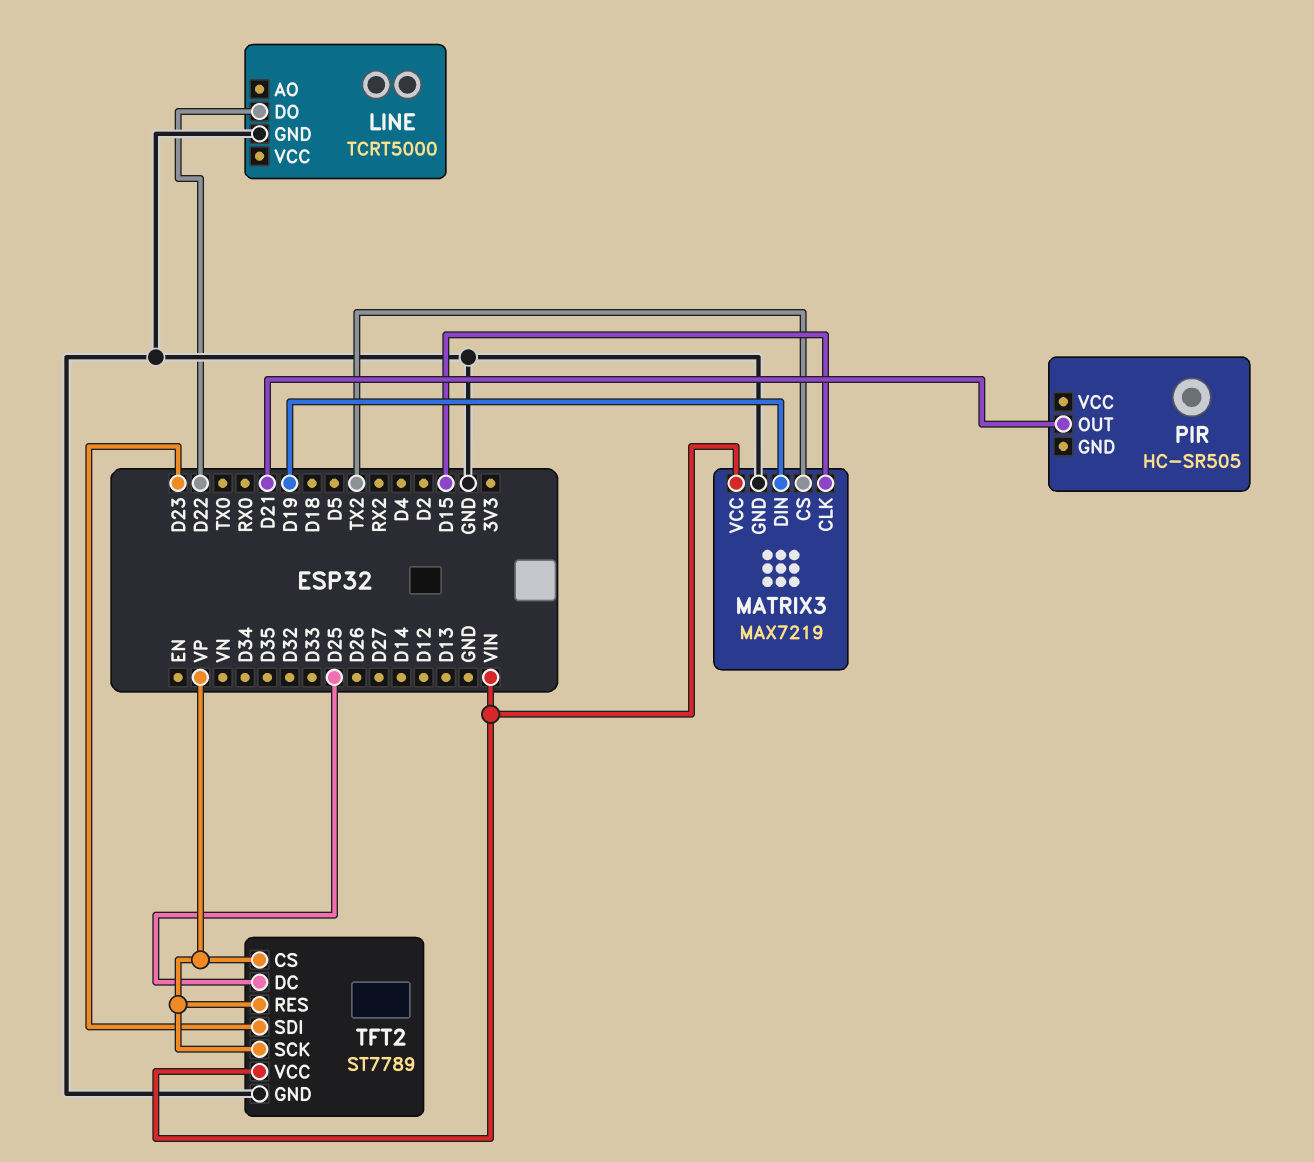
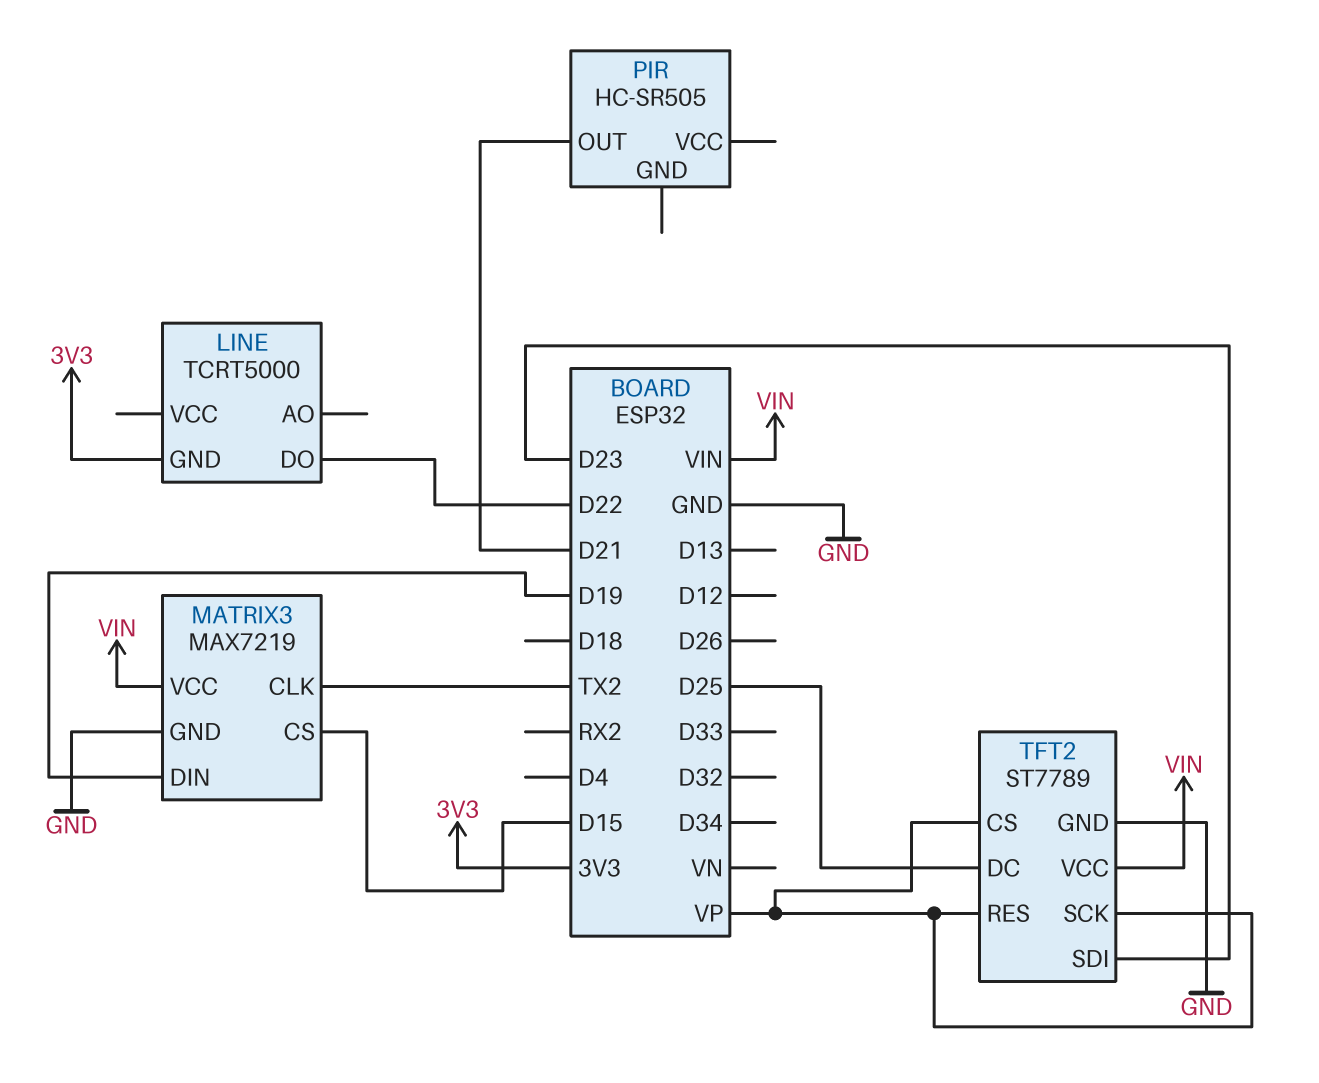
LINE pin GND: GND -> 3V3
MATRIX3 pin CLK: D15 -> TX2
MATRIX3 pin CS: TX2 -> D15

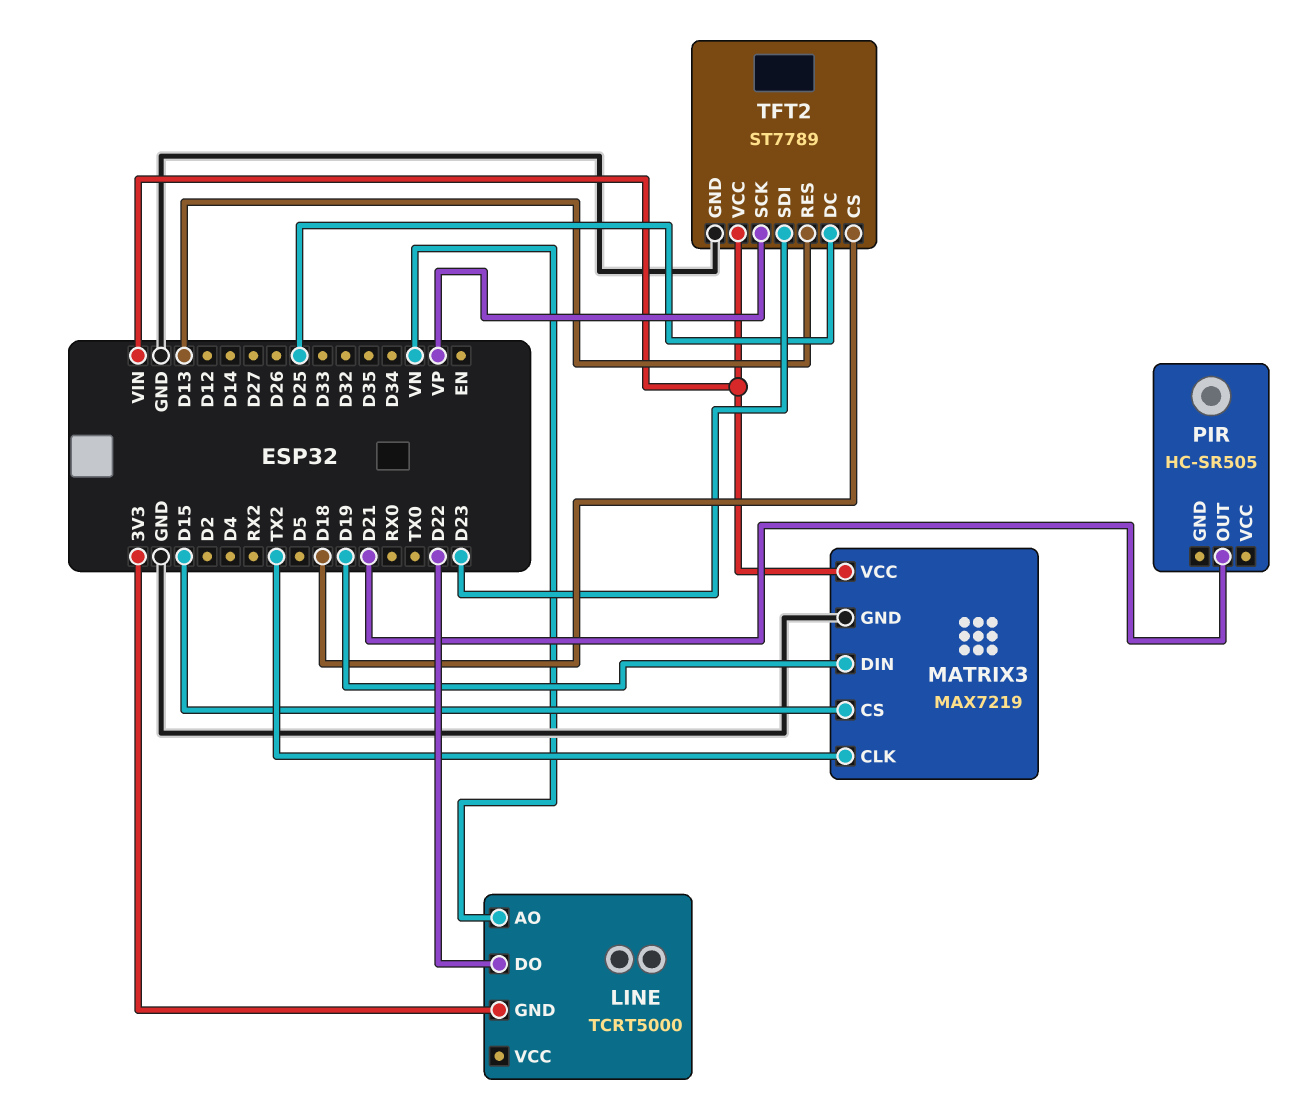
LINE pin AO: none -> VN
TFT2 pin CS: VP -> D18
TFT2 pin RES: VP -> D13

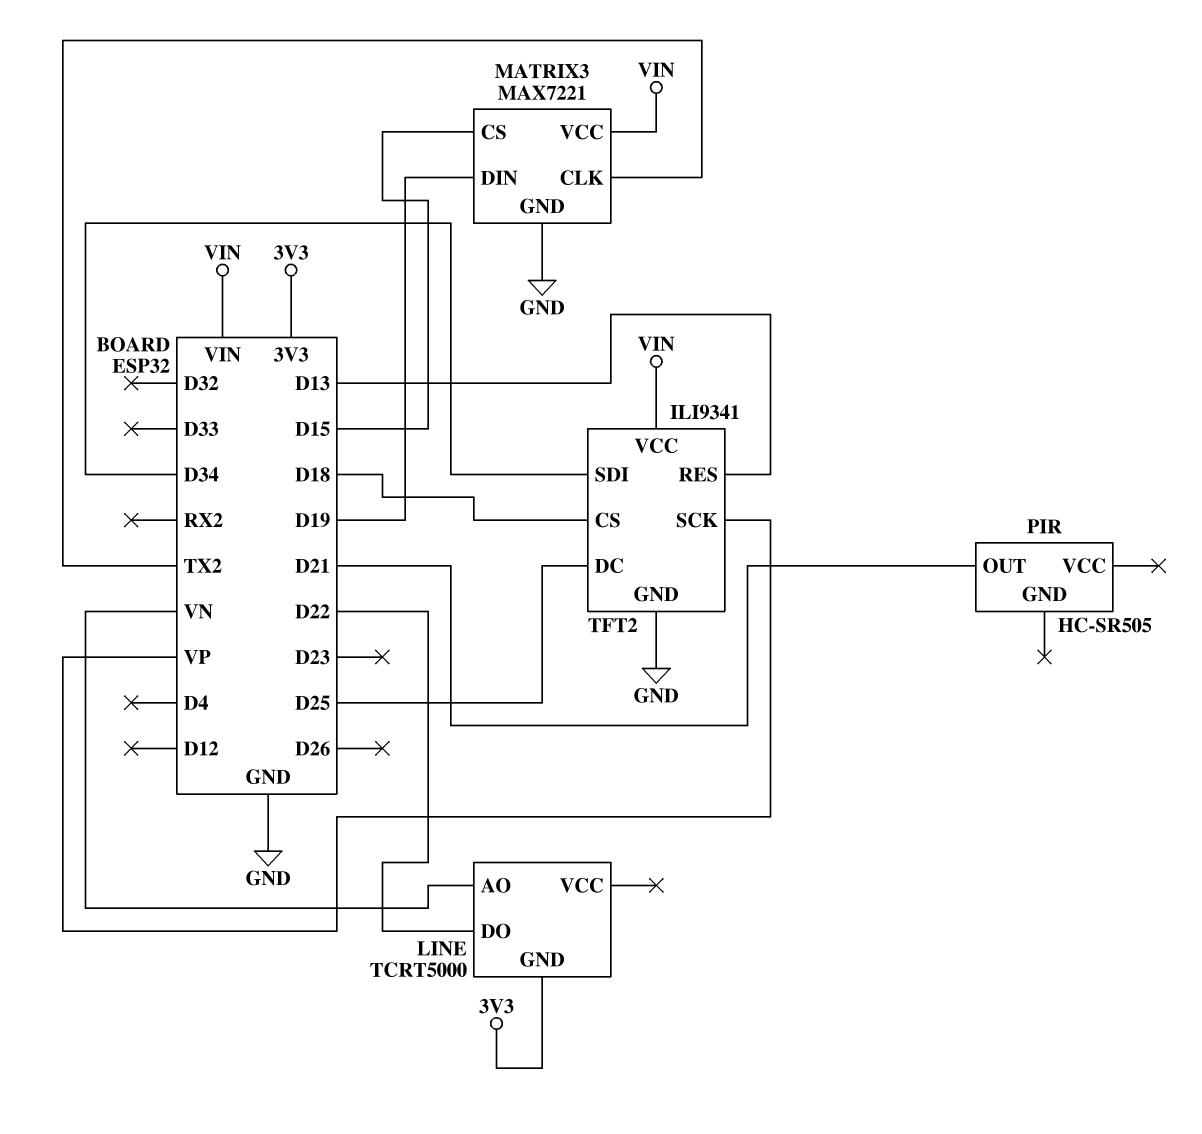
MATRIX3: MAX7219 -> MAX7221
TFT2: ST7789 -> ILI9341
TFT2 pin SDI: D23 -> D34

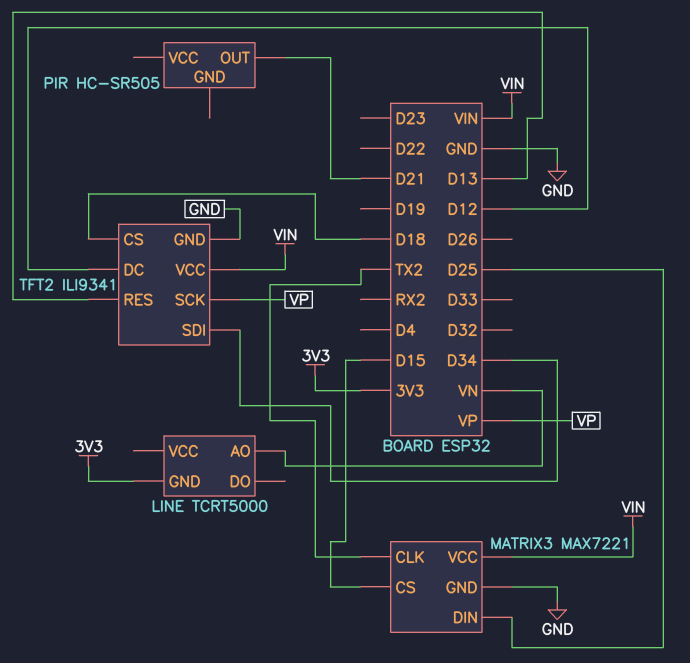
LINE pin DO: D22 -> none
MATRIX3 pin DIN: D19 -> D25
TFT2 pin DC: D25 -> D12

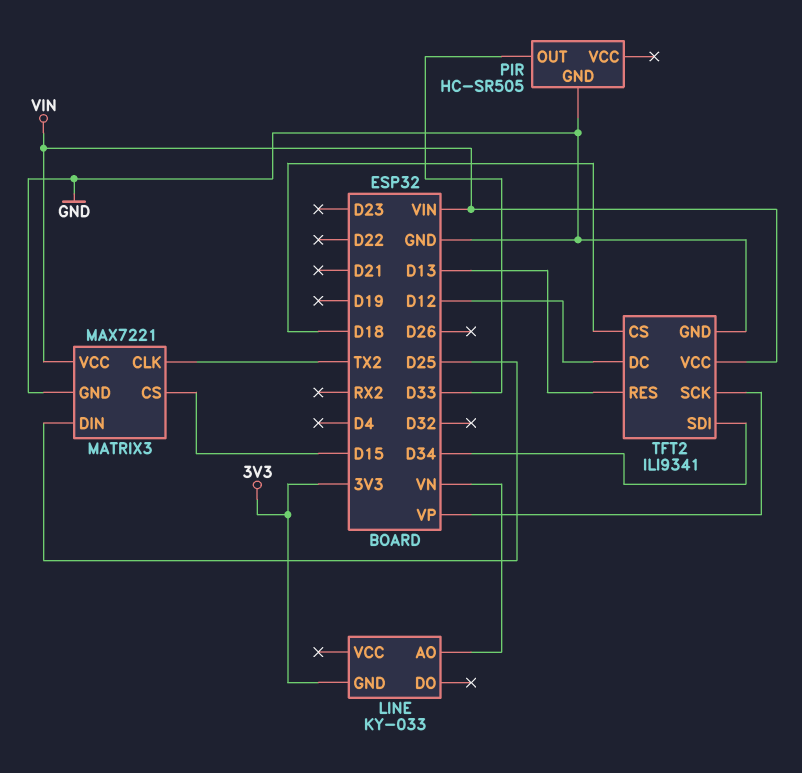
LINE: TCRT5000 -> KY-033
PIR pin GND: none -> GND
PIR pin OUT: D21 -> D33

